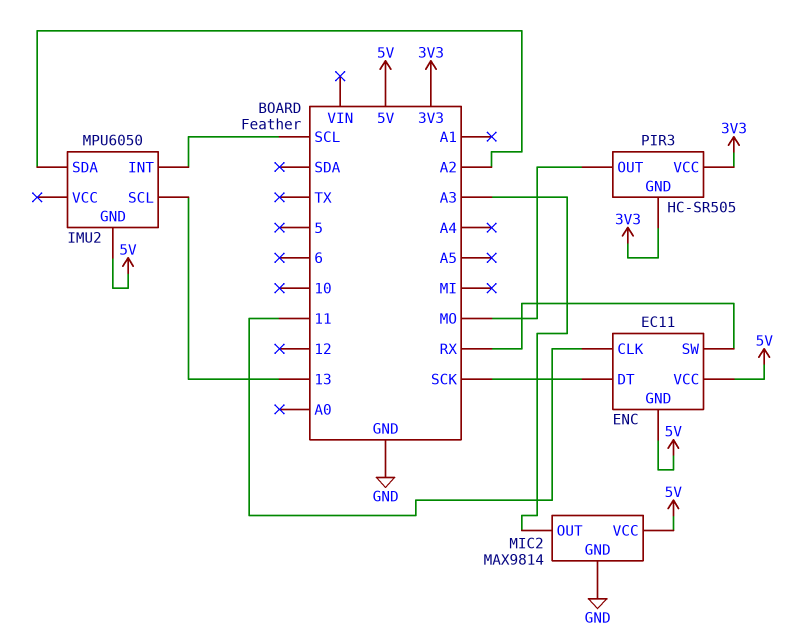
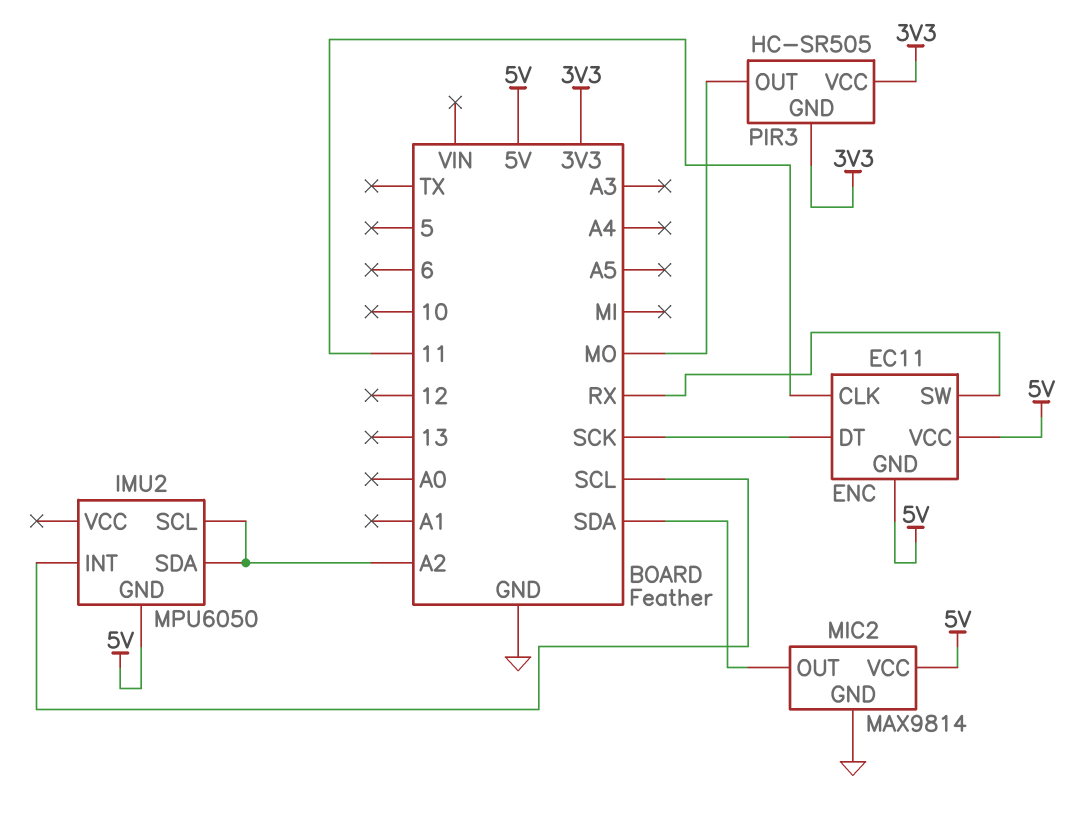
IMU2 pin SCL: 13 -> A2
MIC2 pin OUT: A3 -> SDA

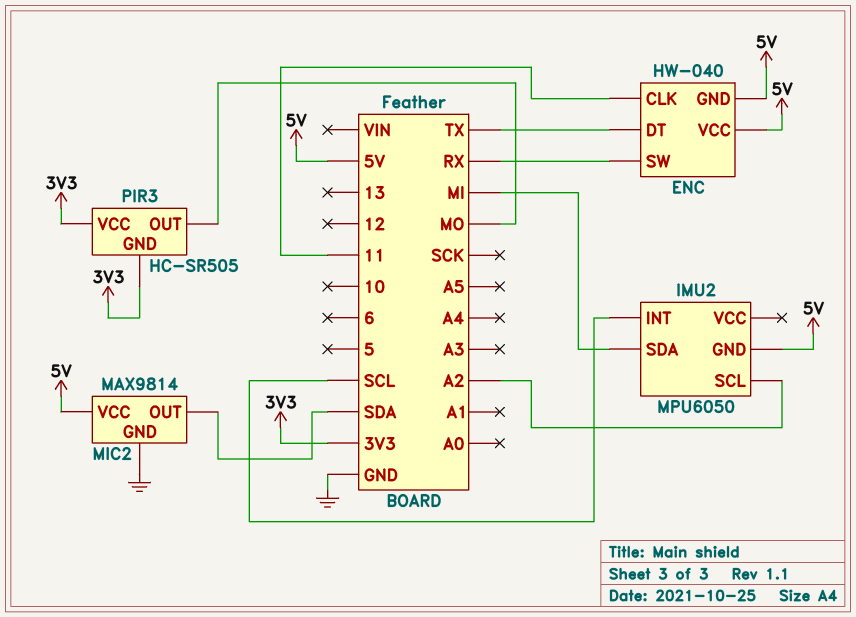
ENC: EC11 -> HW-040
ENC pin DT: SCK -> TX
IMU2 pin SDA: A2 -> MI

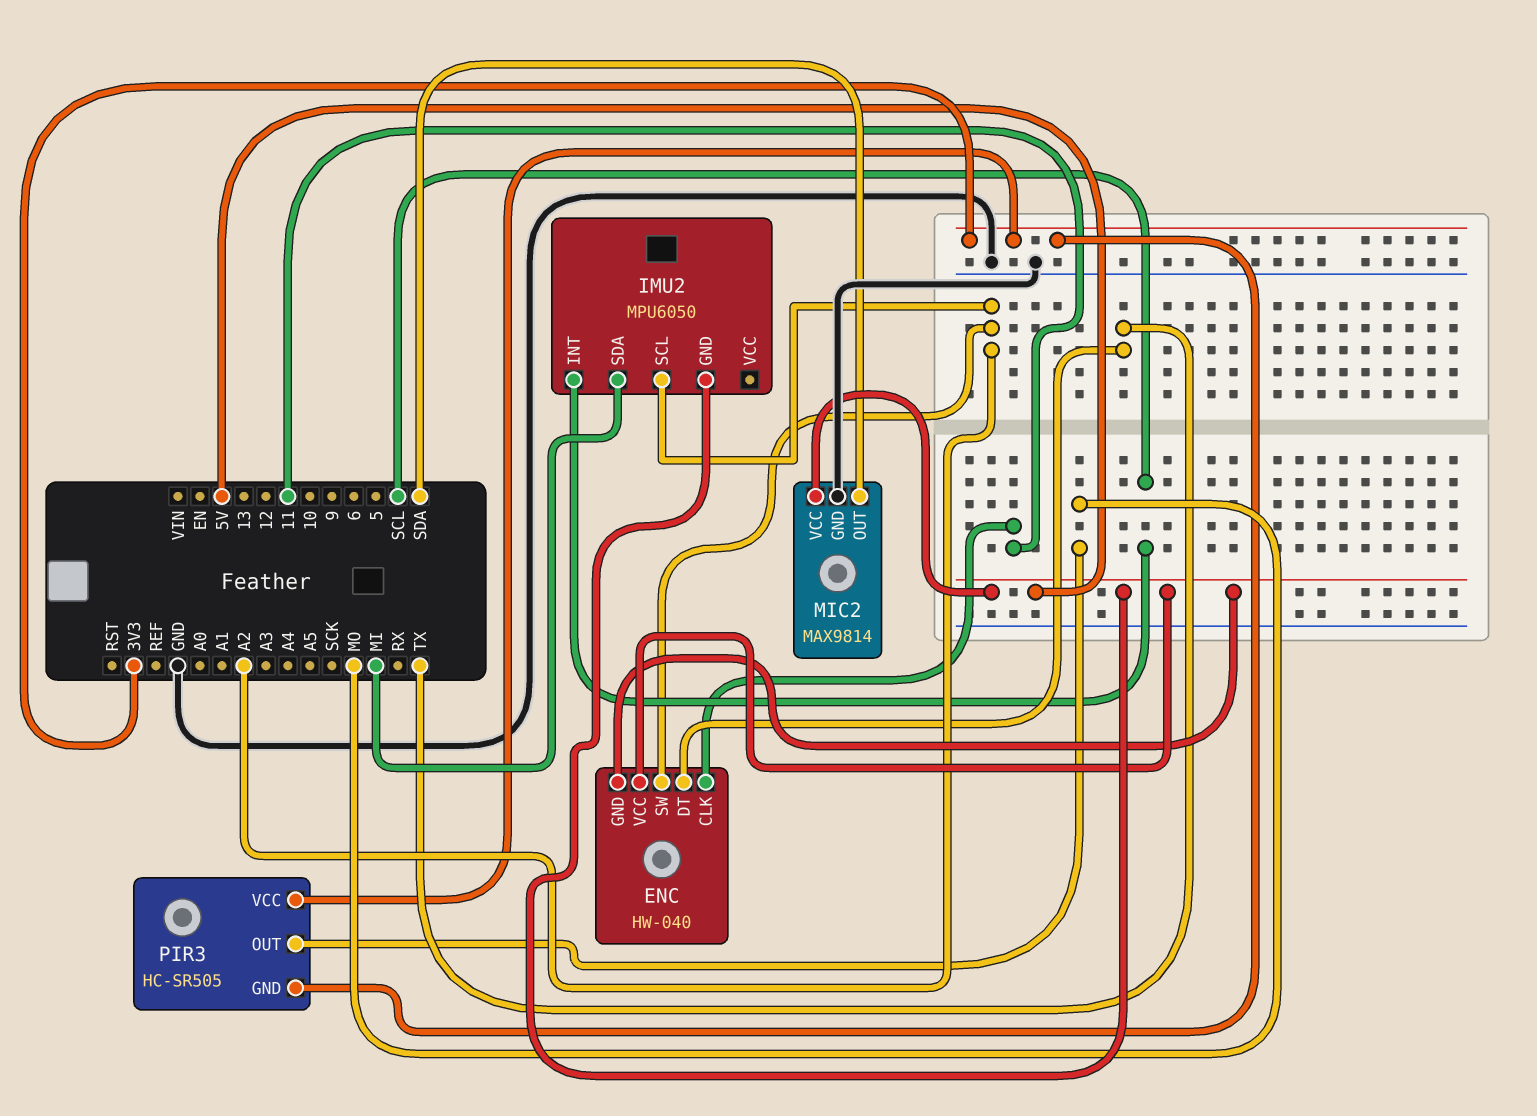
ENC pin SW: RX -> A2

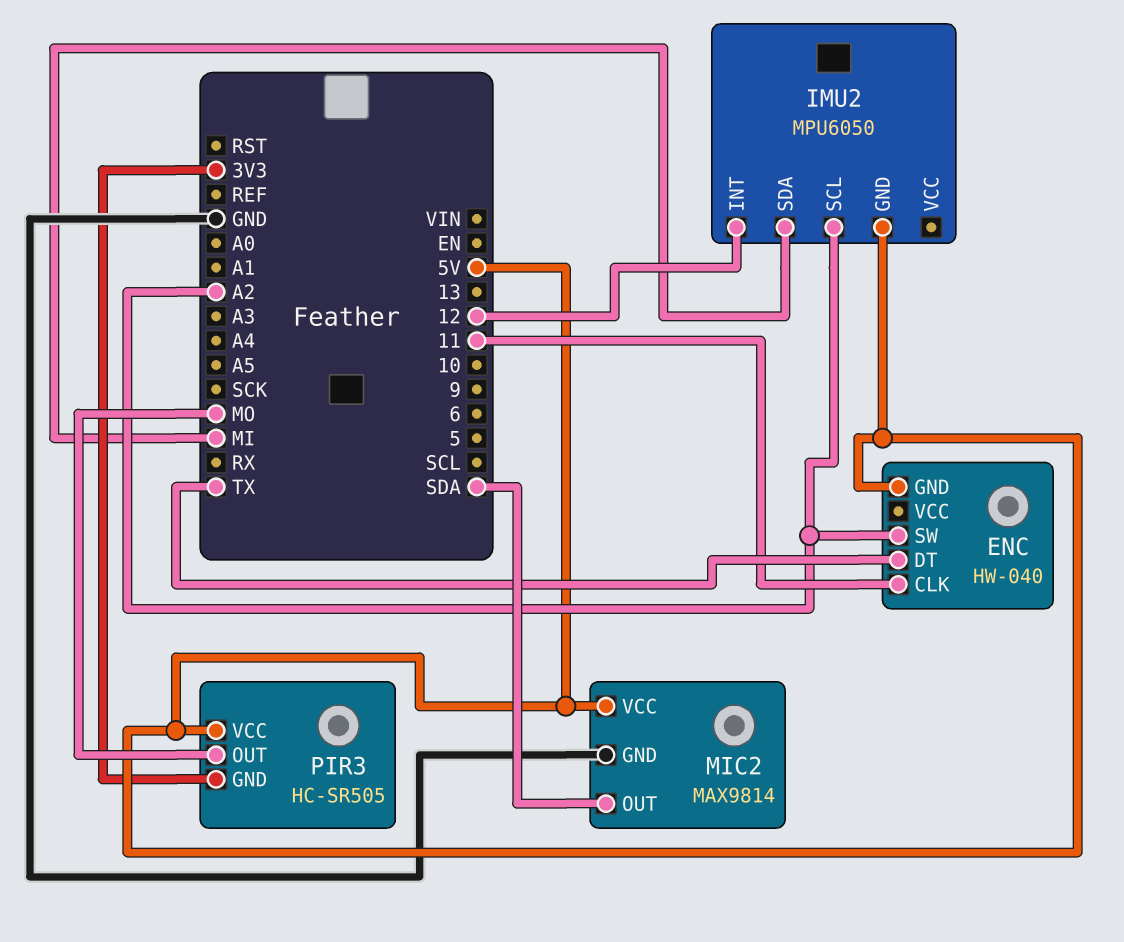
ENC pin VCC: 5V -> none
IMU2 pin INT: SCL -> 12
PIR3 pin VCC: 3V3 -> 5V

